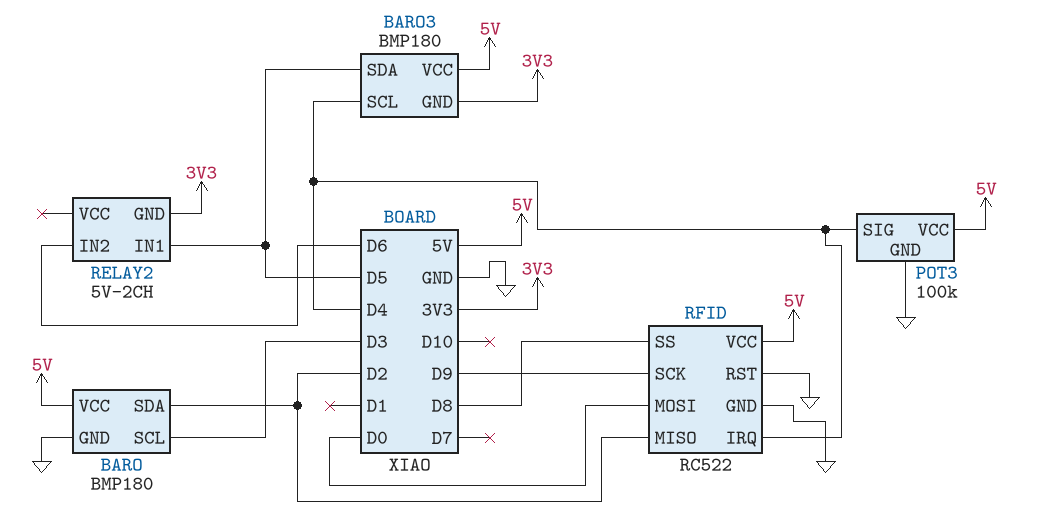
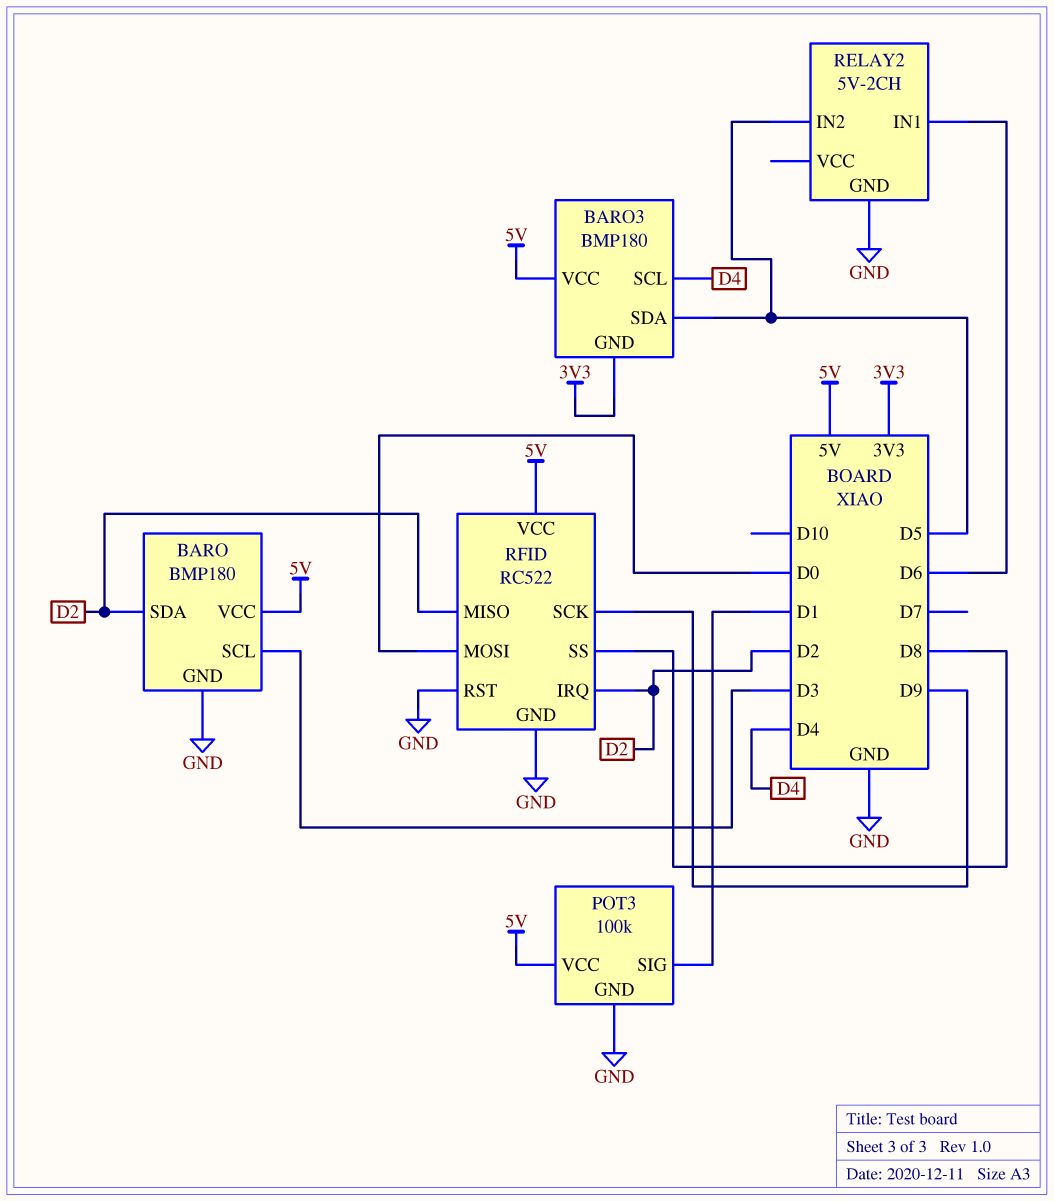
POT3 pin SIG: D4 -> D1
RELAY2 pin GND: 3V3 -> GND
RELAY2 pin IN1: D5 -> D6
RELAY2 pin IN2: D6 -> D5
RFID pin IRQ: D4 -> D2

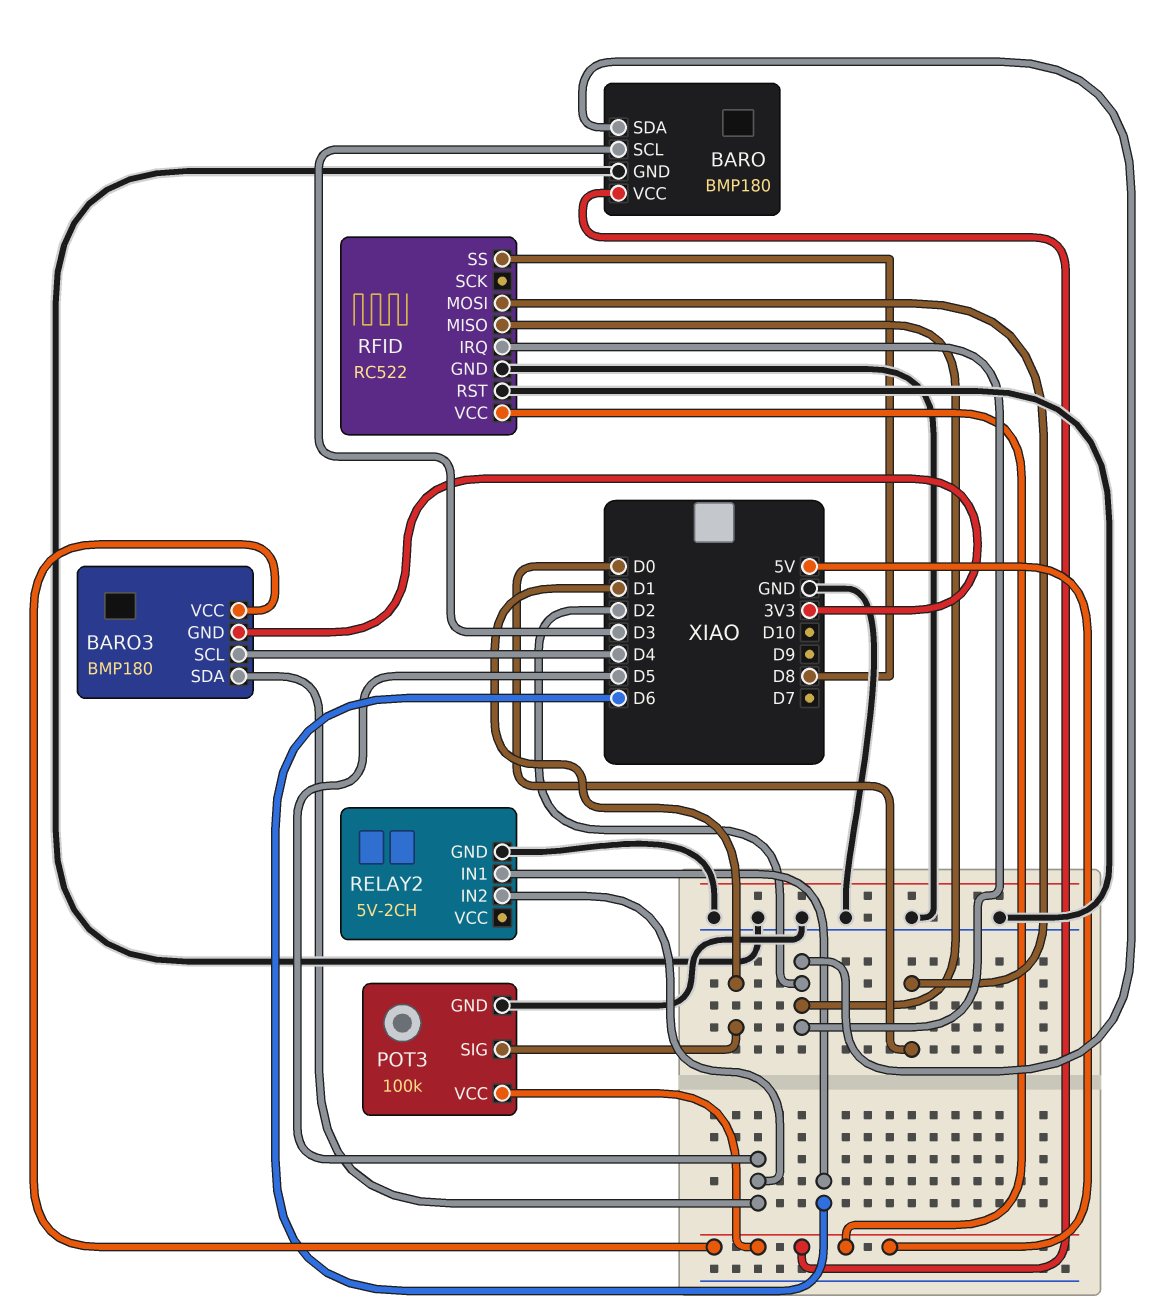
RFID pin SCK: D9 -> none

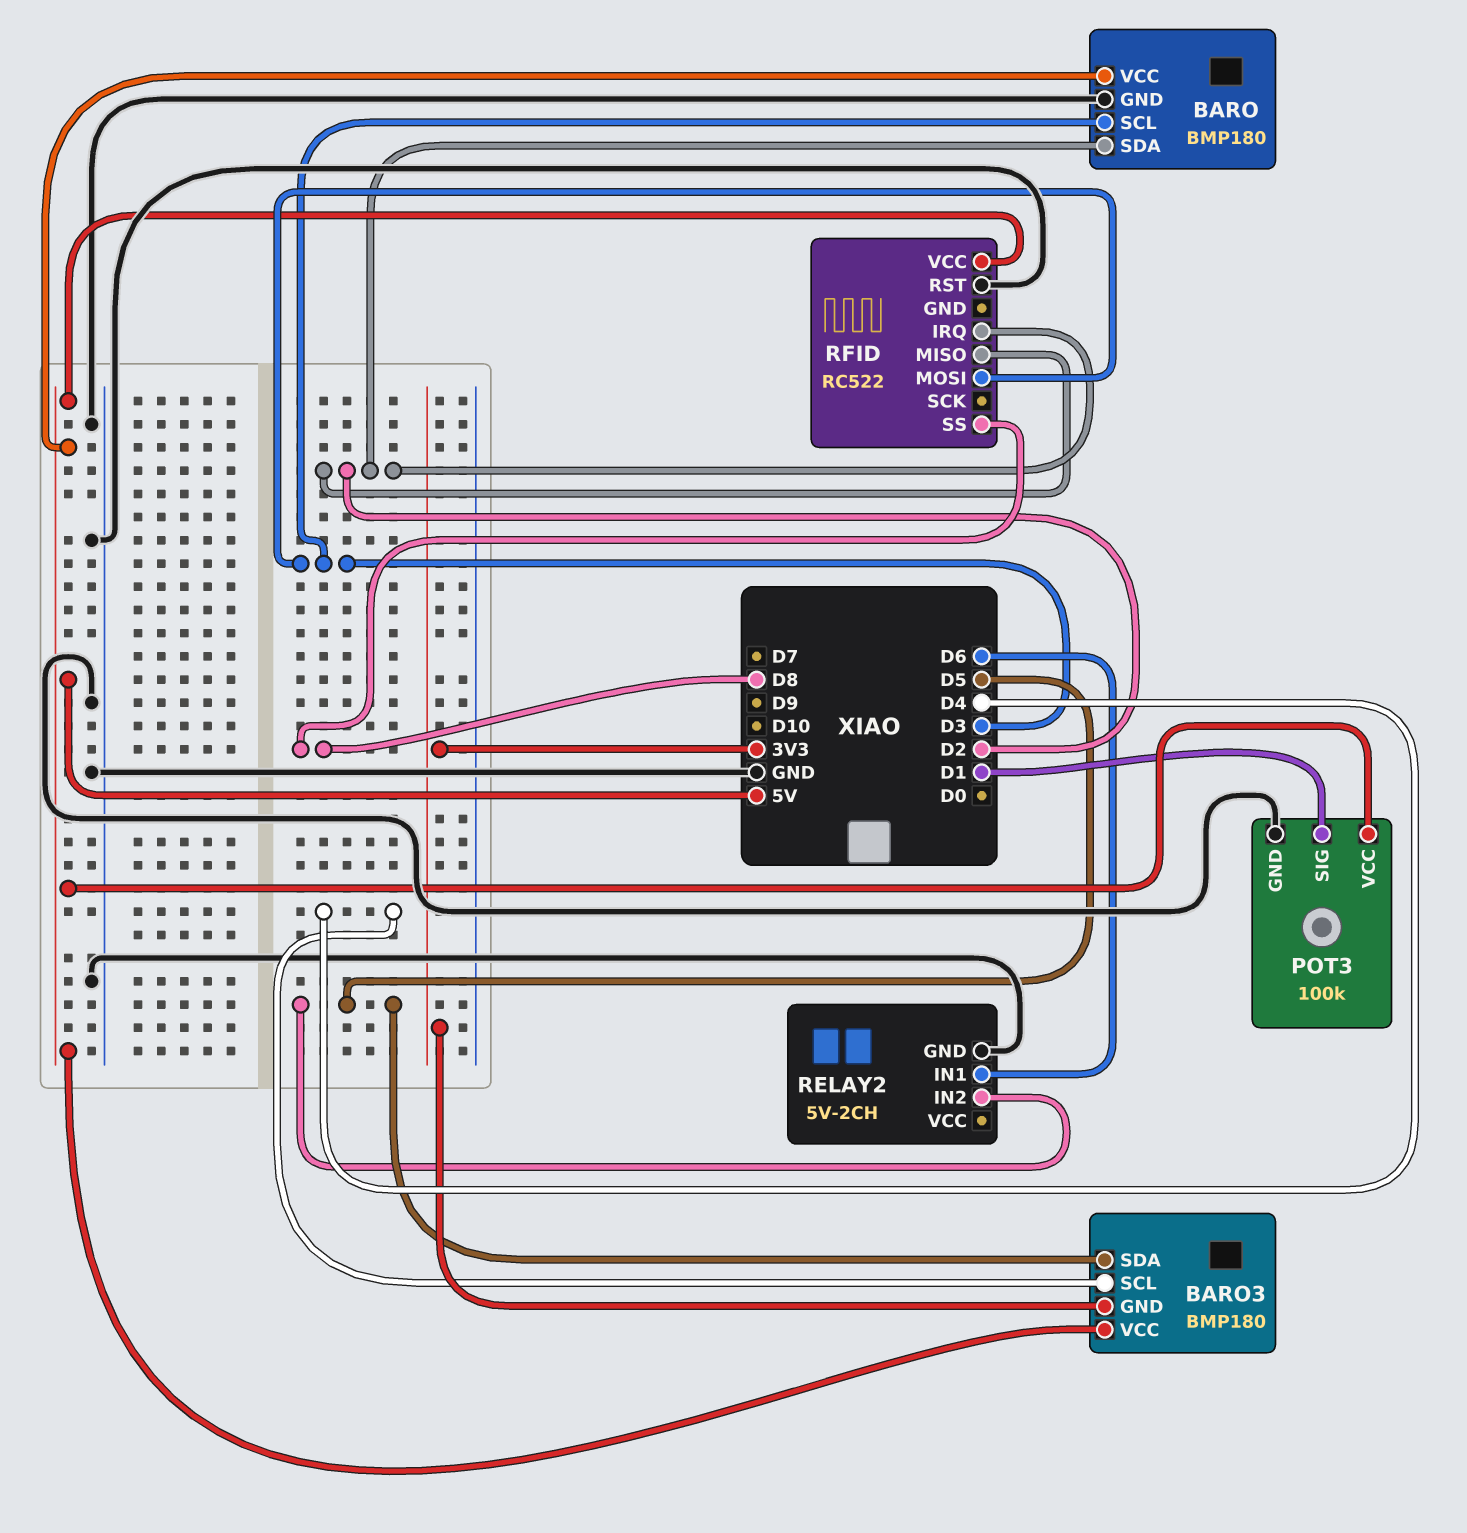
RFID pin GND: GND -> none
RFID pin MOSI: D0 -> D3

